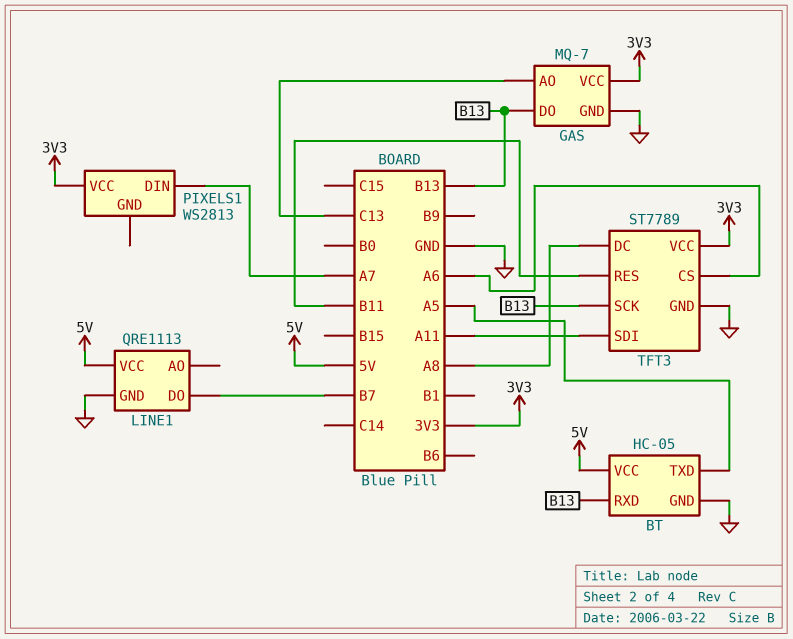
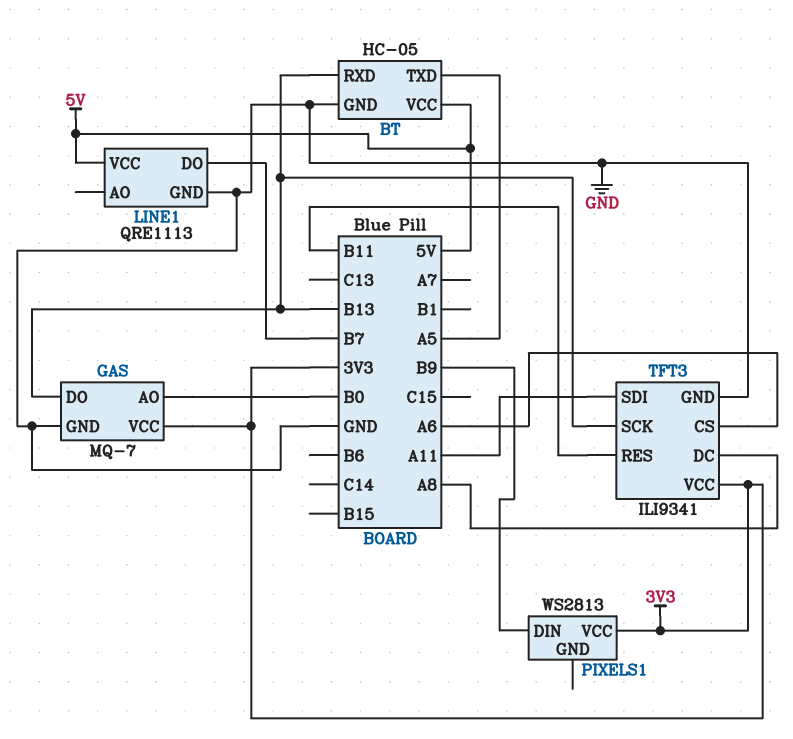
GAS pin AO: C13 -> B0
PIXELS1 pin DIN: A7 -> B9
TFT3: ST7789 -> ILI9341

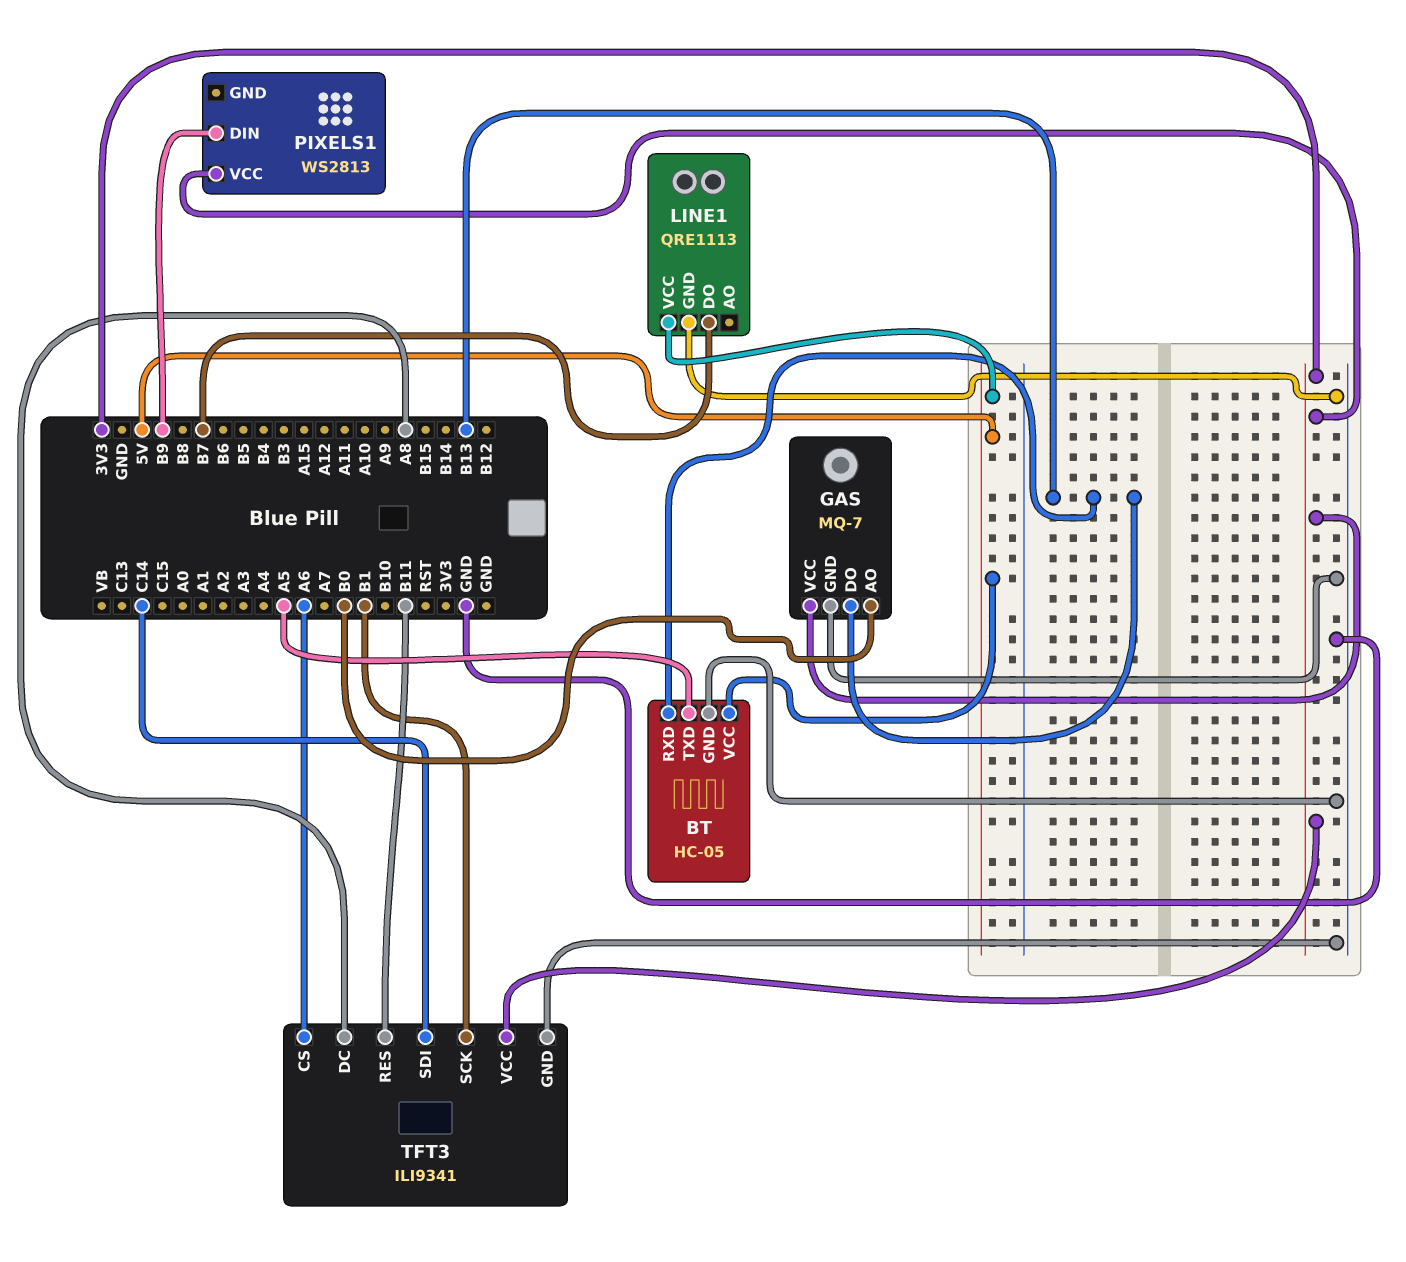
TFT3 pin SCK: B13 -> B1
TFT3 pin SDI: A11 -> C14

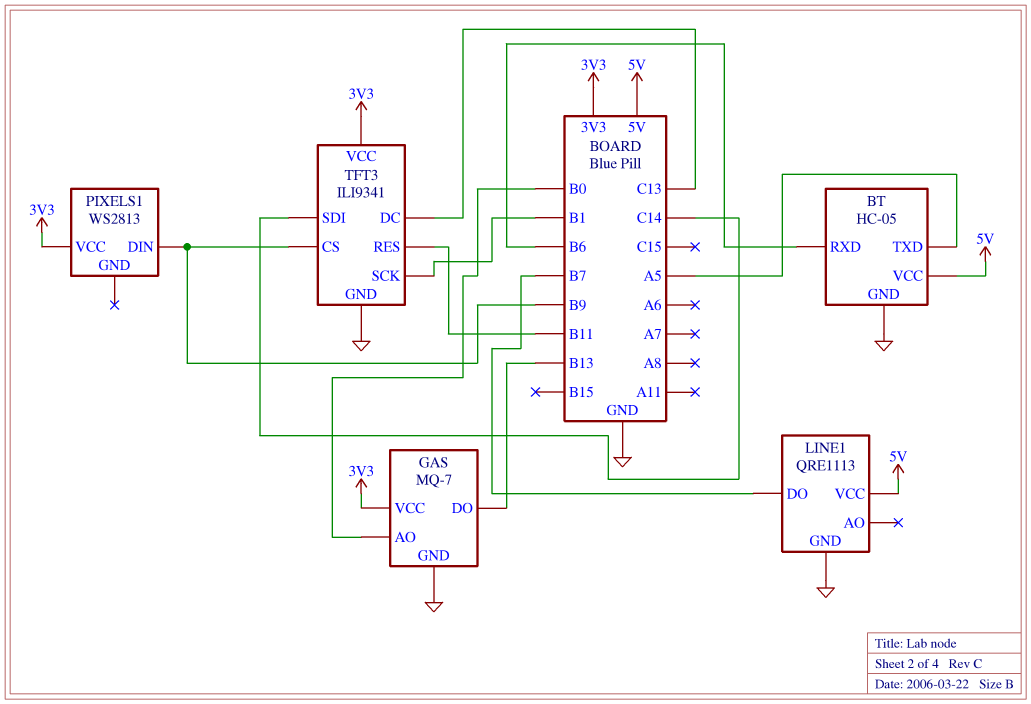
BT pin RXD: B13 -> B6
TFT3 pin CS: A6 -> B9
TFT3 pin DC: A8 -> C13

